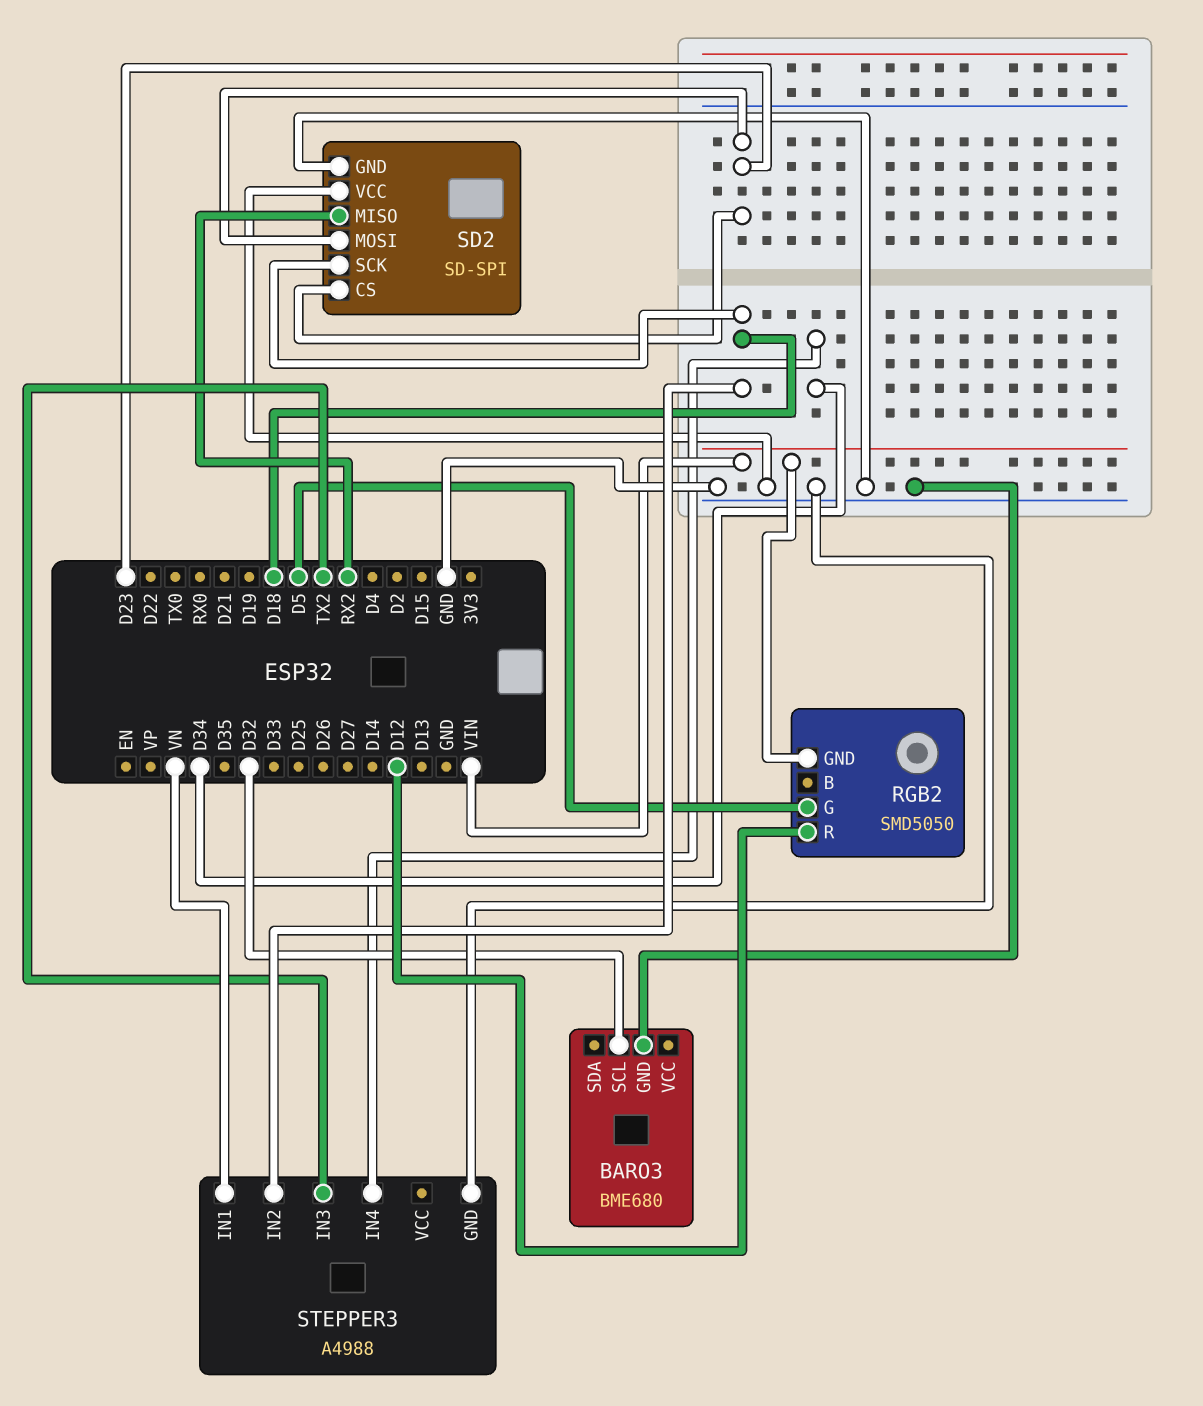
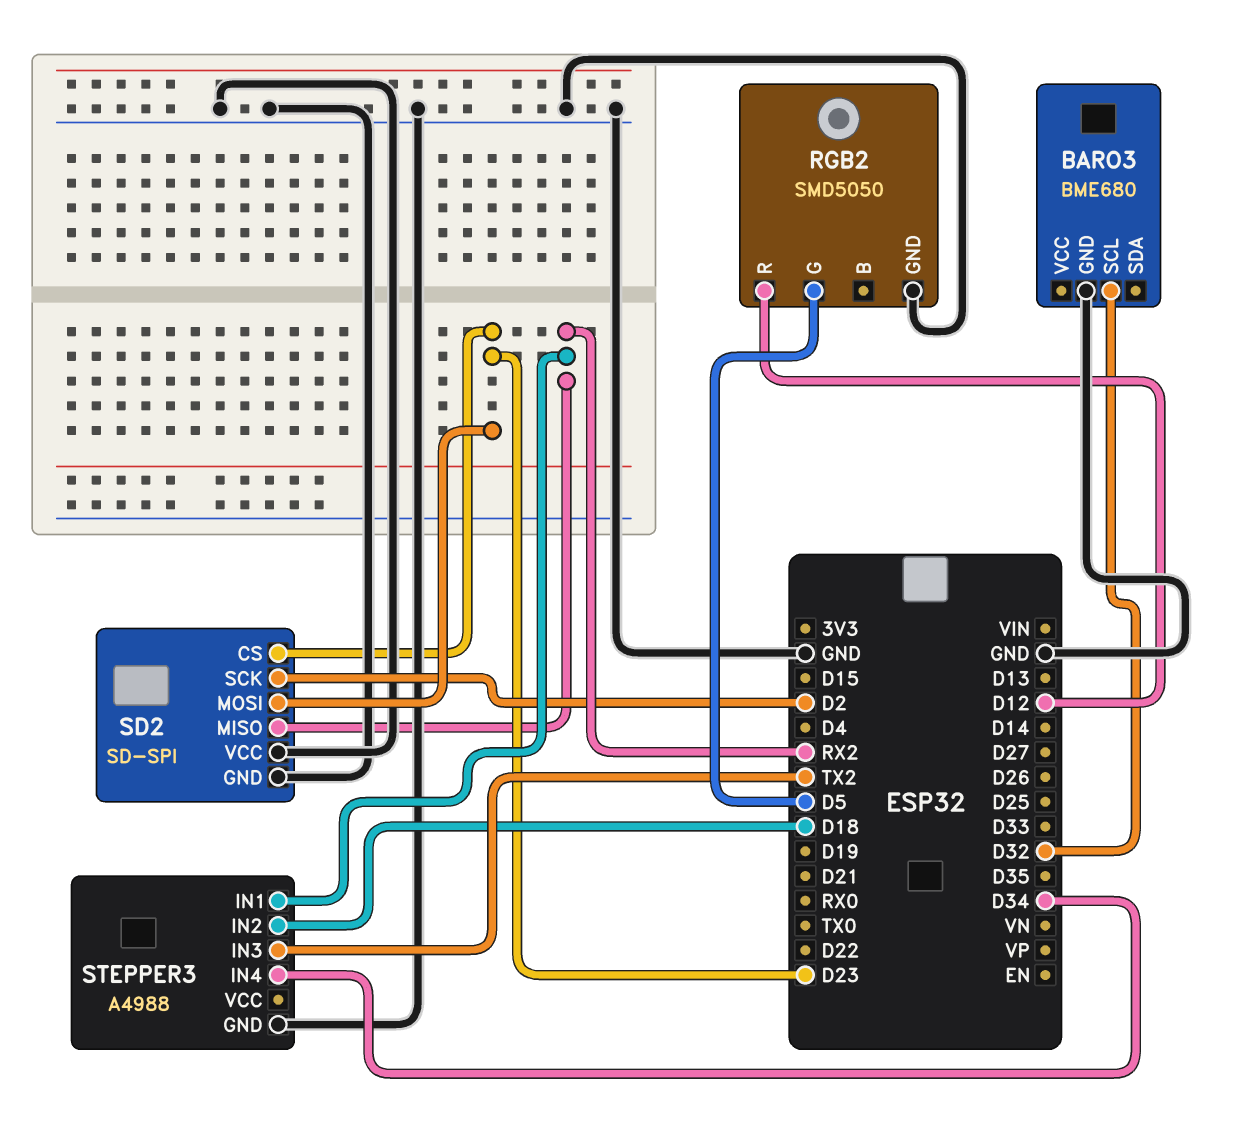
RGB2 pin GND: VIN -> GND
SD2 pin SCK: D18 -> D2
STEPPER3 pin IN1: VN -> RX2

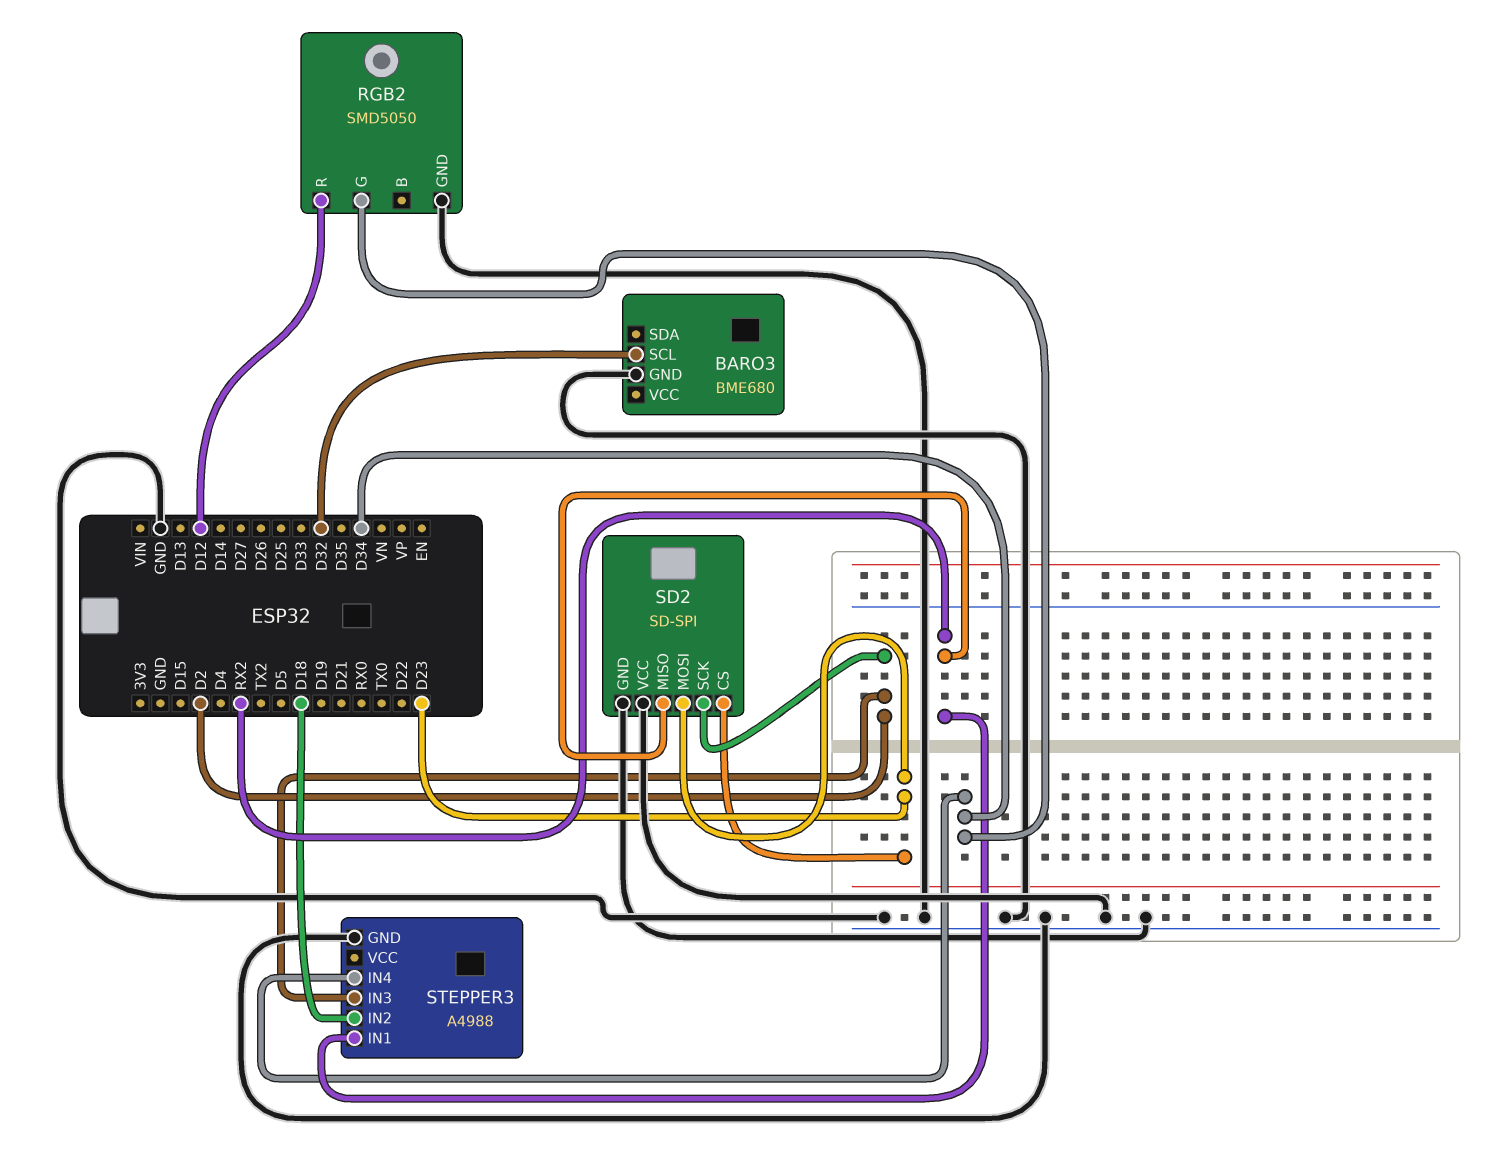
RGB2 pin G: D5 -> D34
STEPPER3 pin IN3: TX2 -> D2

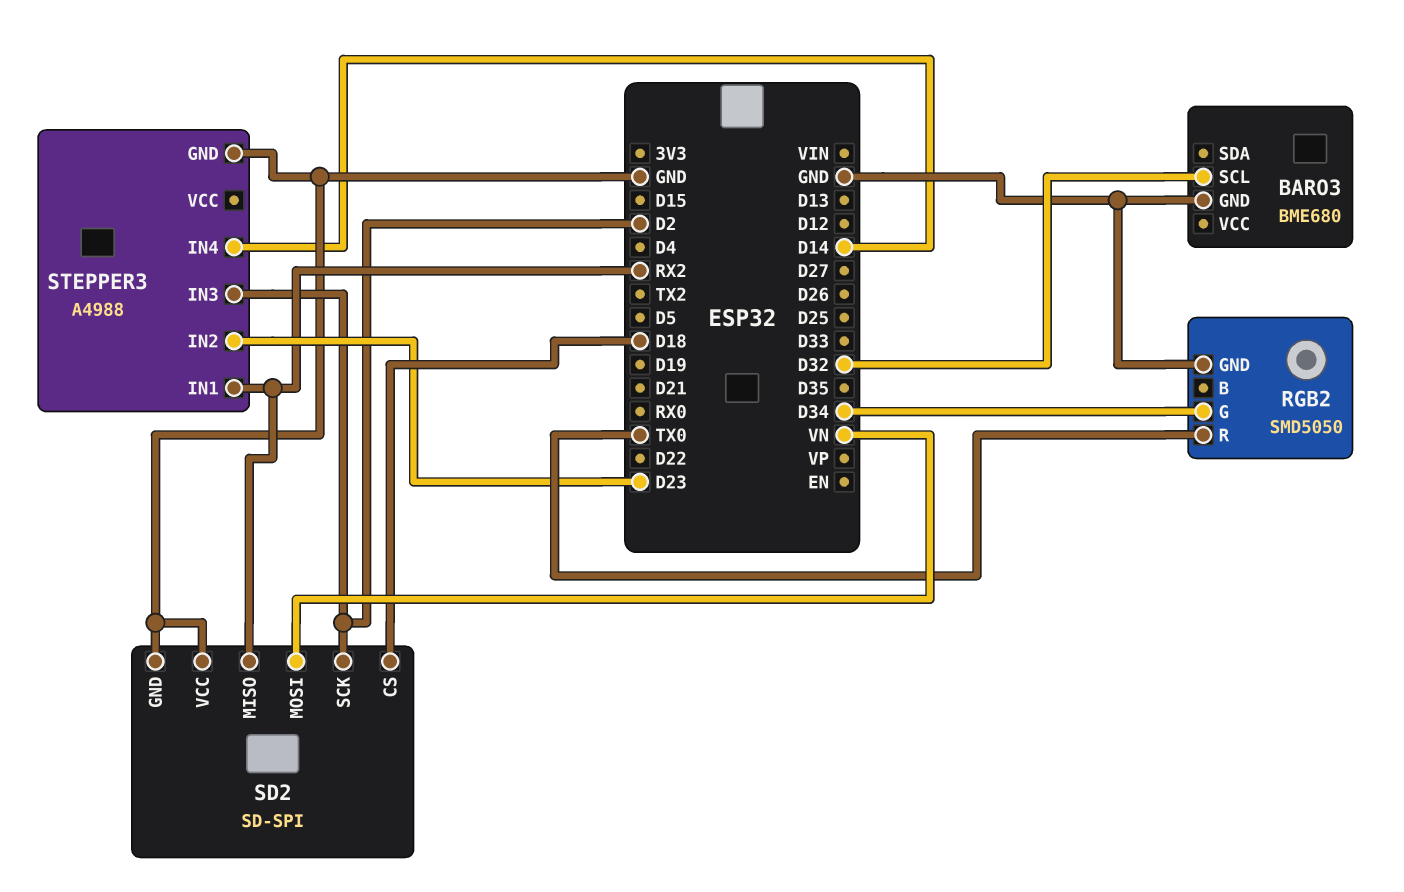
RGB2 pin R: D12 -> TX0
SD2 pin CS: D23 -> D18
SD2 pin MOSI: D23 -> VN
STEPPER3 pin IN2: D18 -> D23
STEPPER3 pin IN4: D34 -> D14

